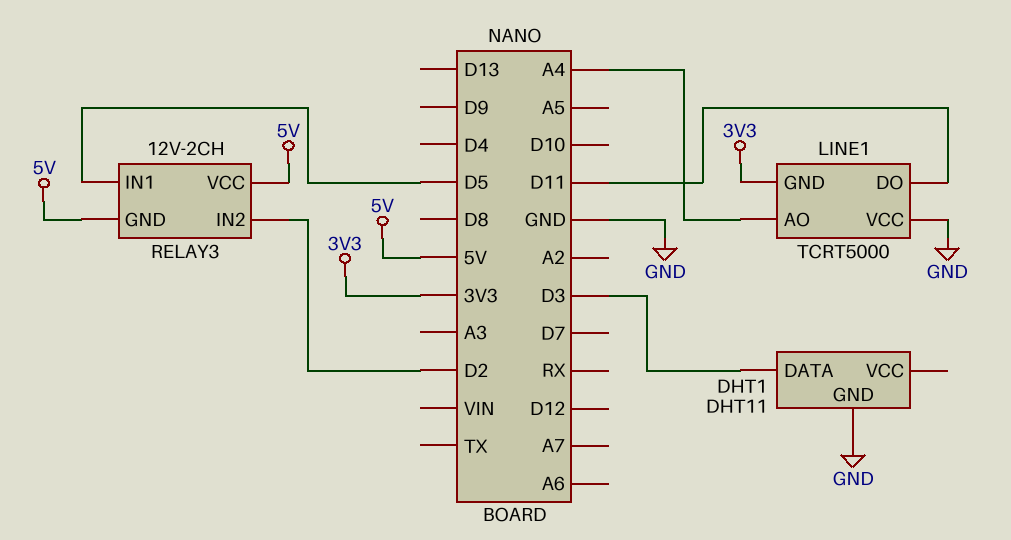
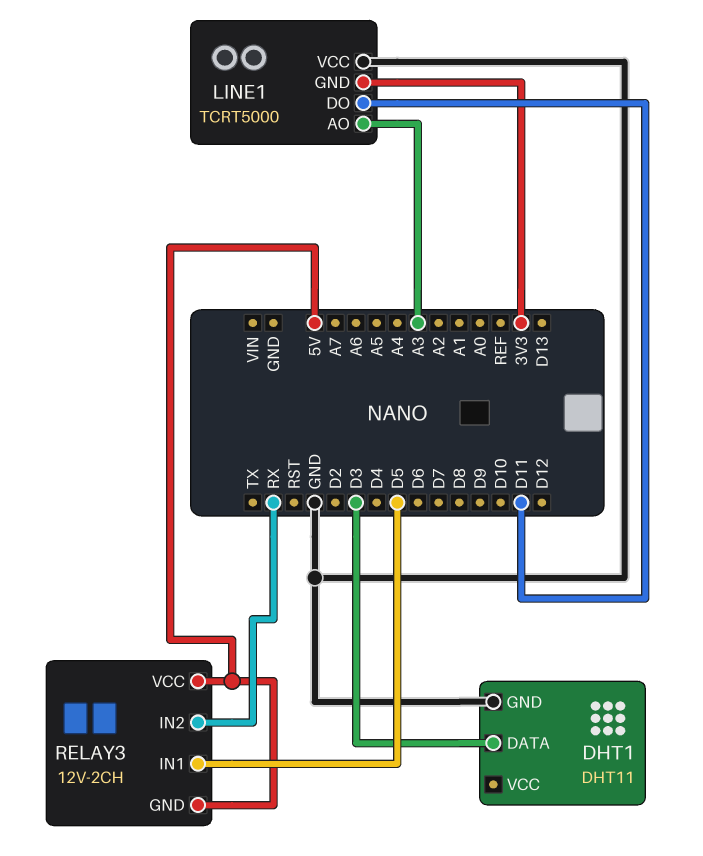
LINE1 pin AO: A4 -> A3
RELAY3 pin IN2: D2 -> RX

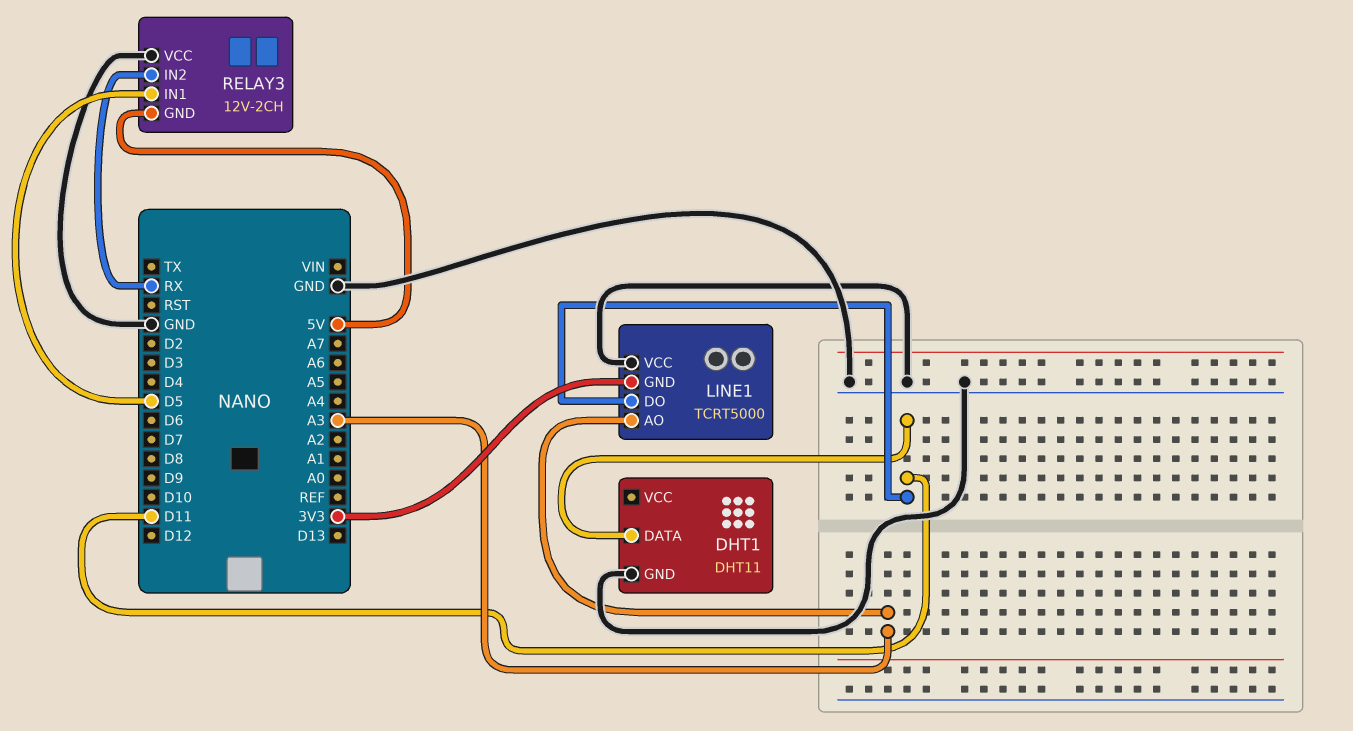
DHT1 pin DATA: D3 -> D11
RELAY3 pin VCC: 5V -> GND

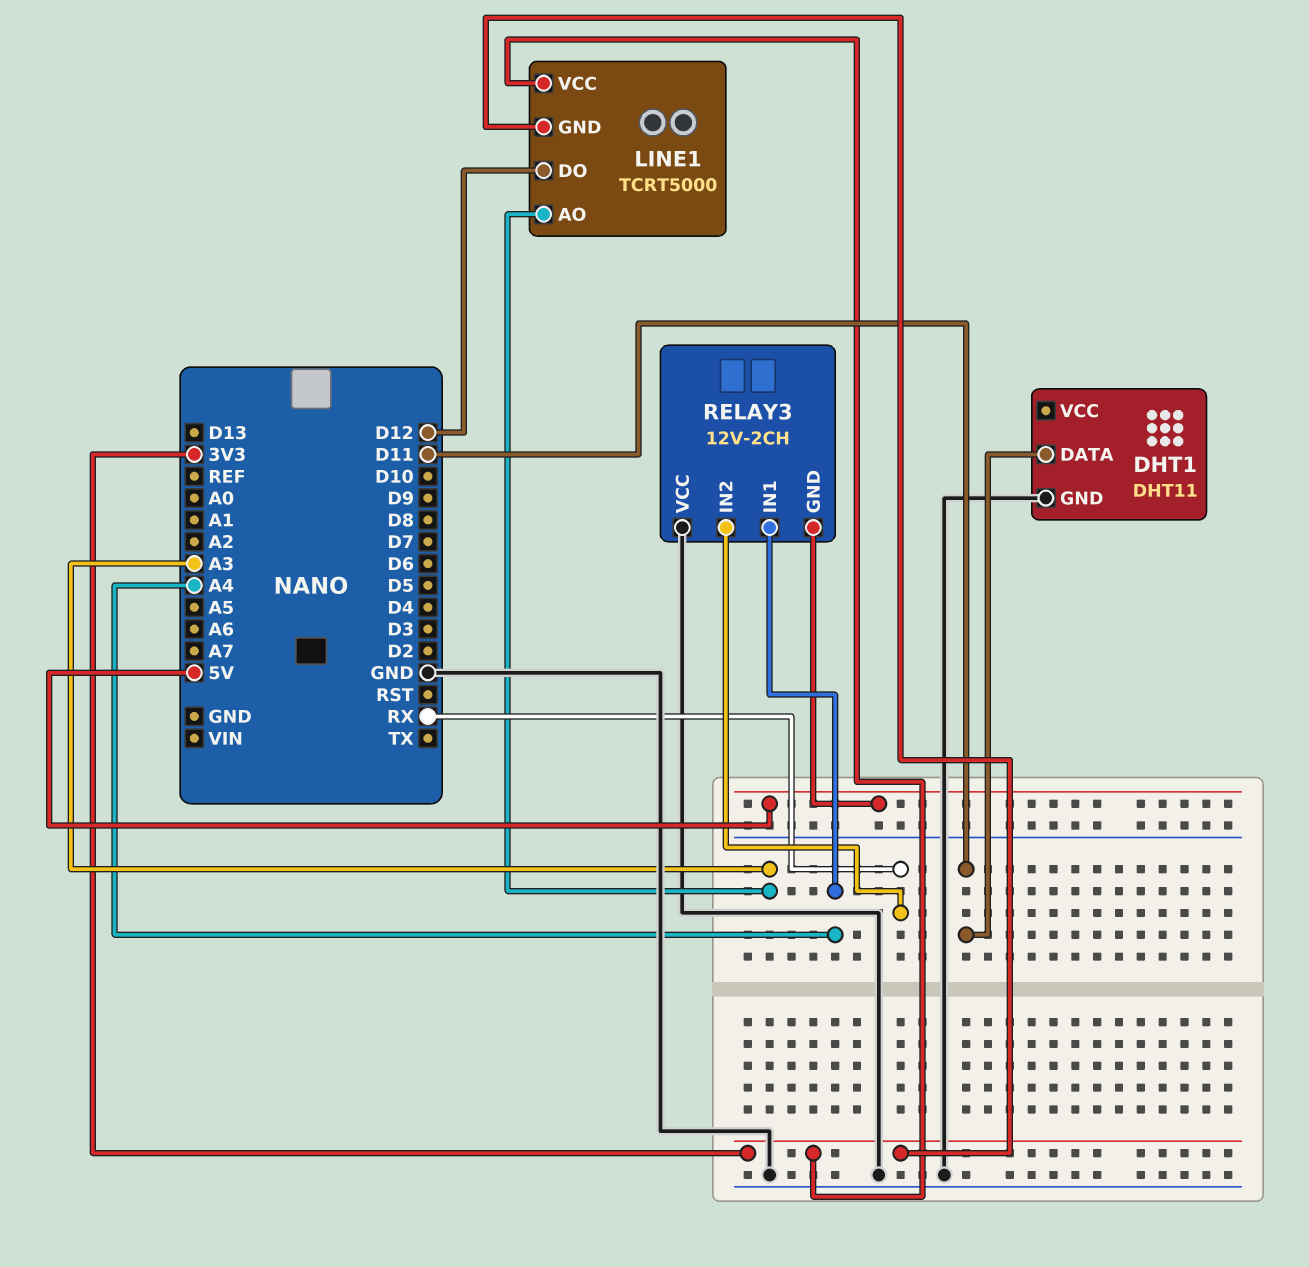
LINE1 pin DO: D11 -> D12
LINE1 pin VCC: GND -> 3V3
RELAY3 pin IN1: D5 -> A4

